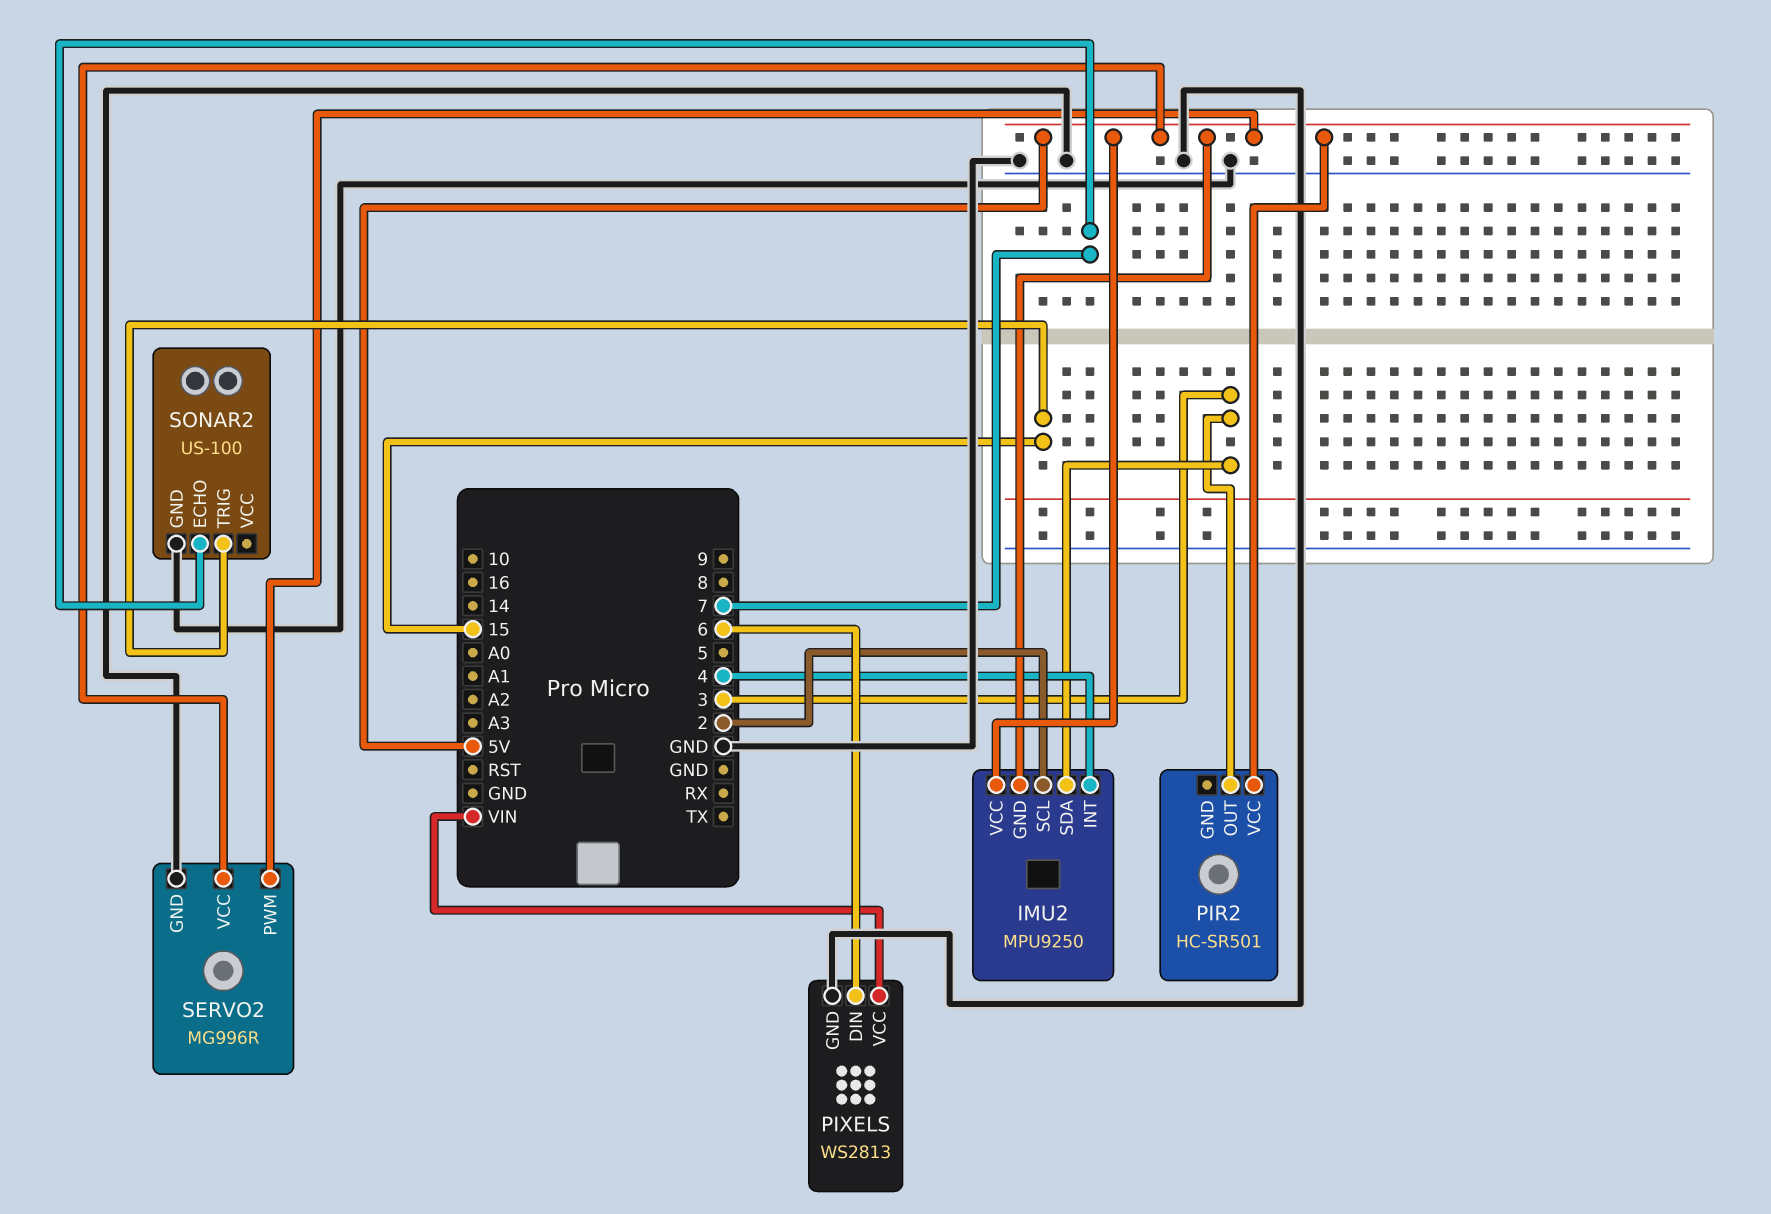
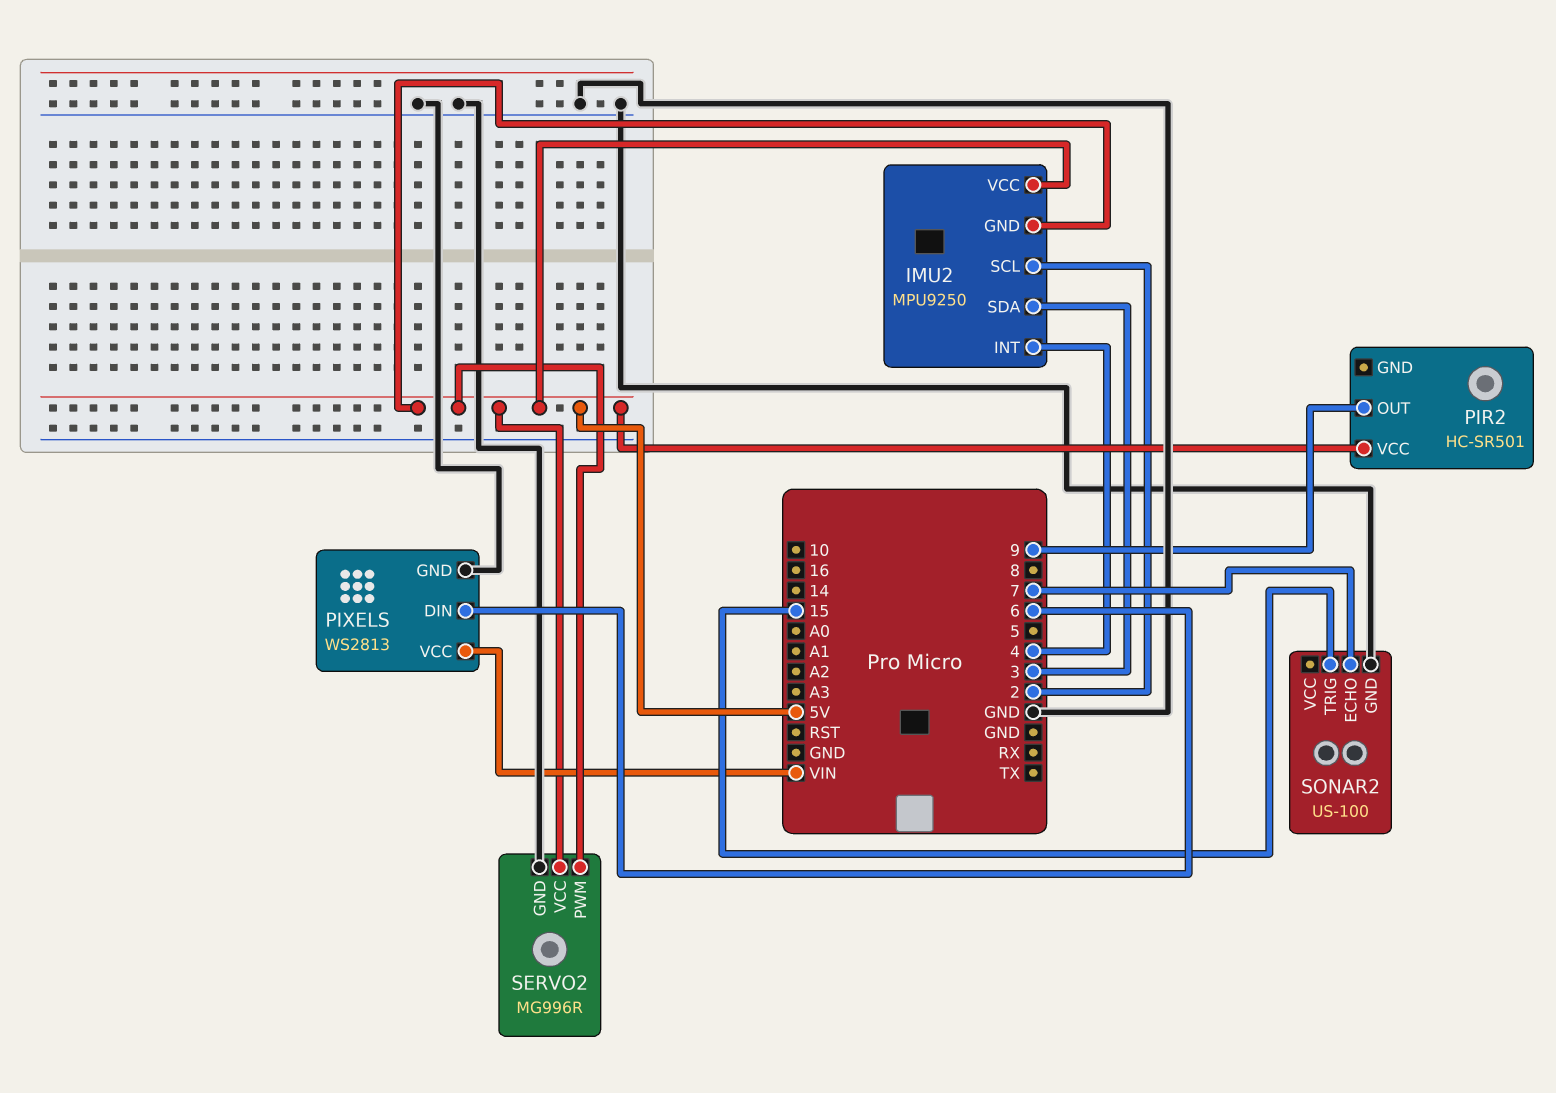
PIR2 pin OUT: 3 -> 9

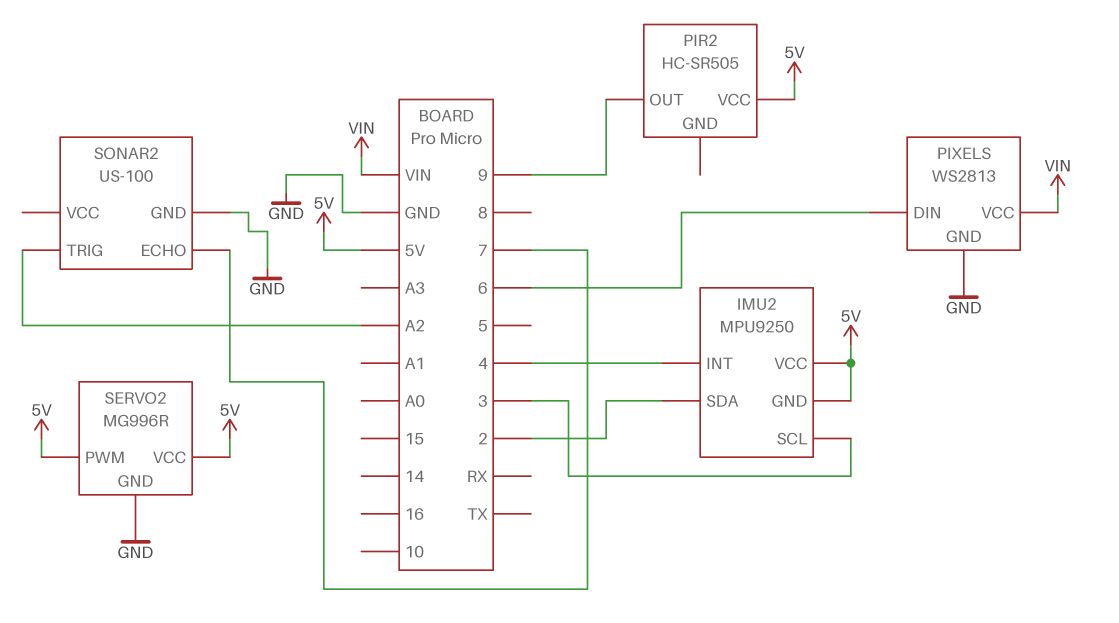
IMU2 pin SCL: 2 -> 3
IMU2 pin SDA: 3 -> 2
PIR2: HC-SR501 -> HC-SR505
SONAR2 pin TRIG: 15 -> A2

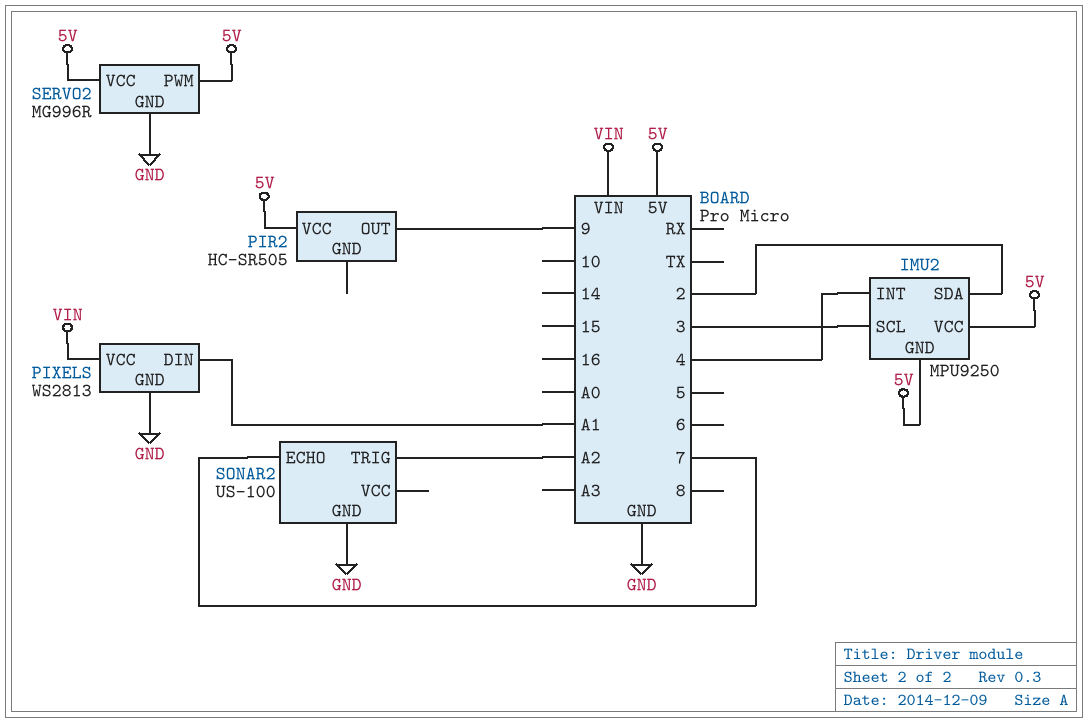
PIXELS pin DIN: 6 -> A1

